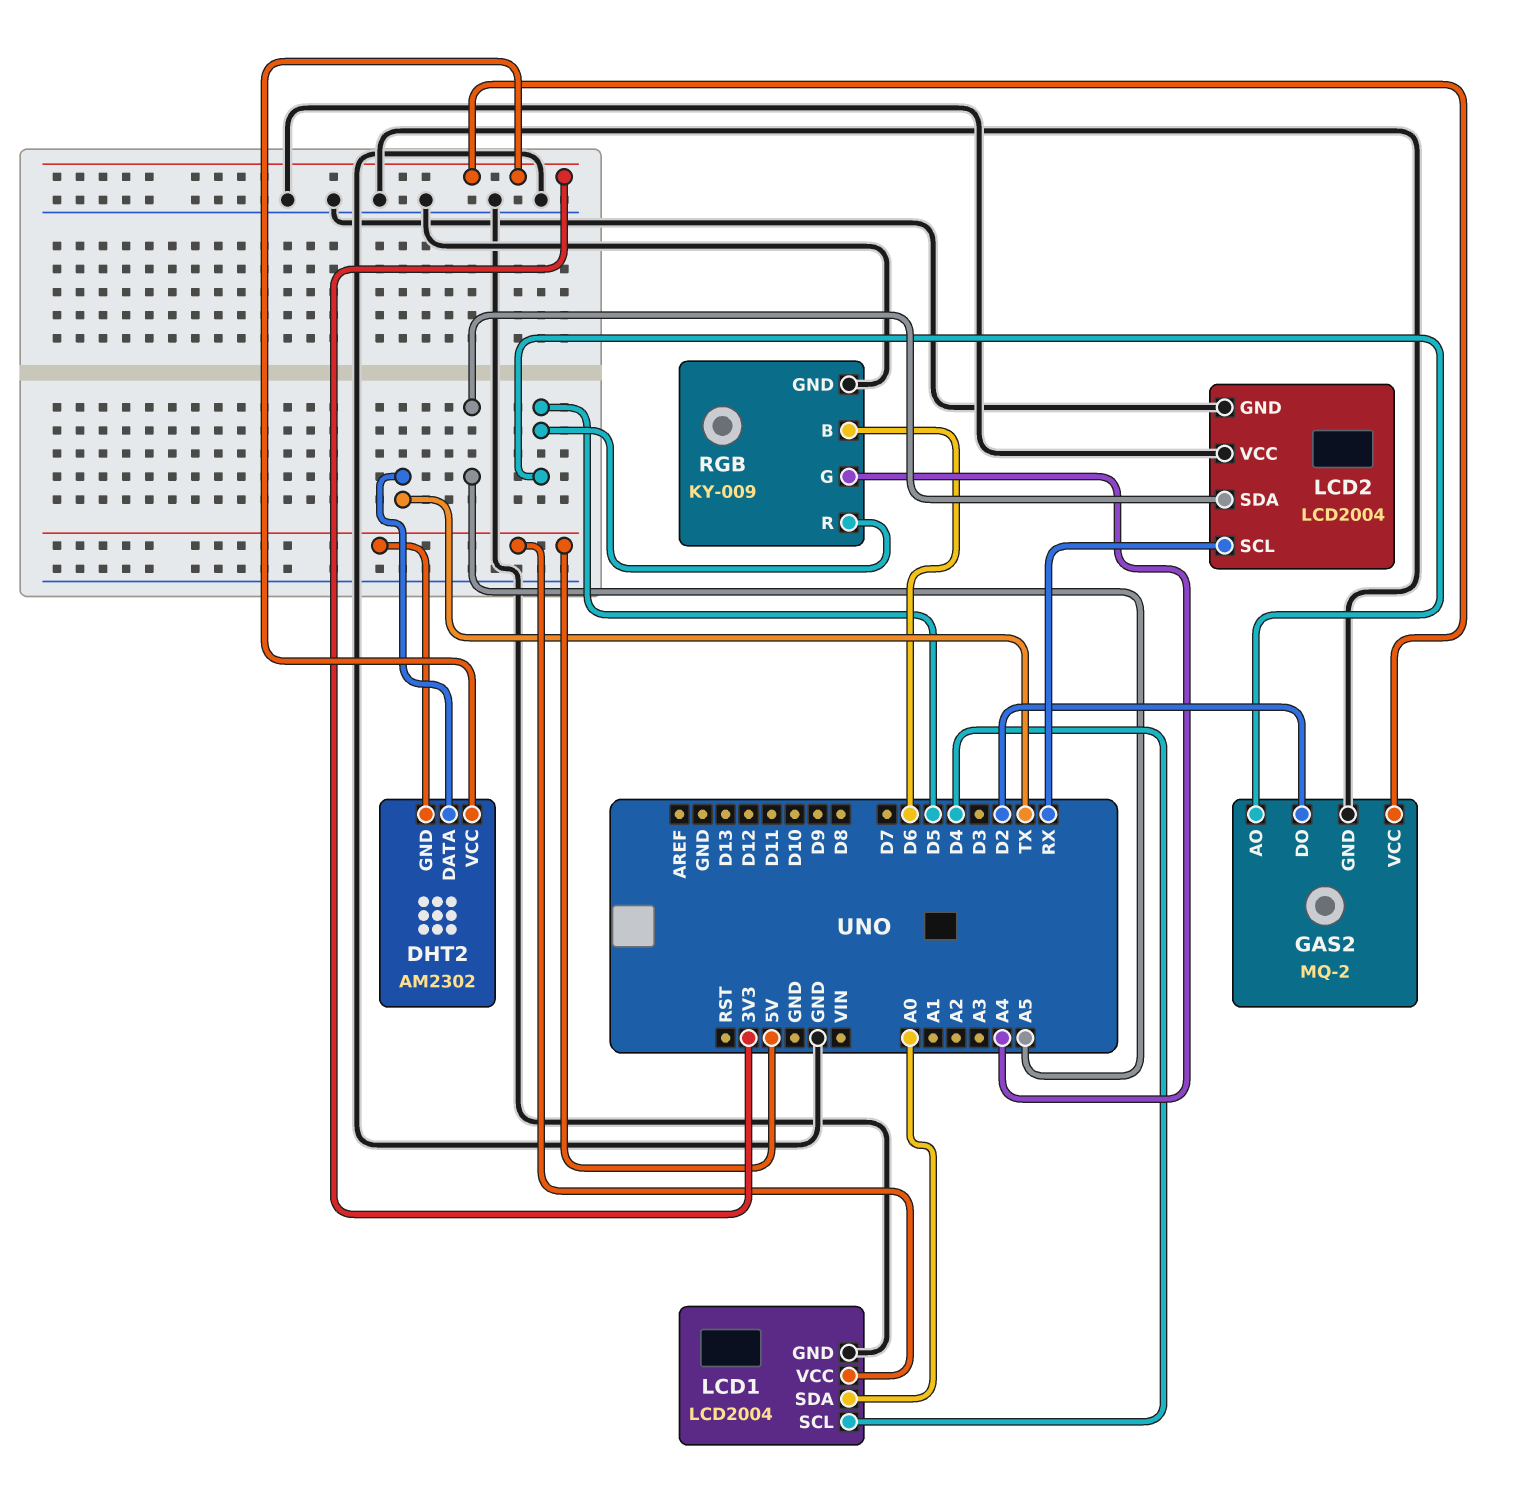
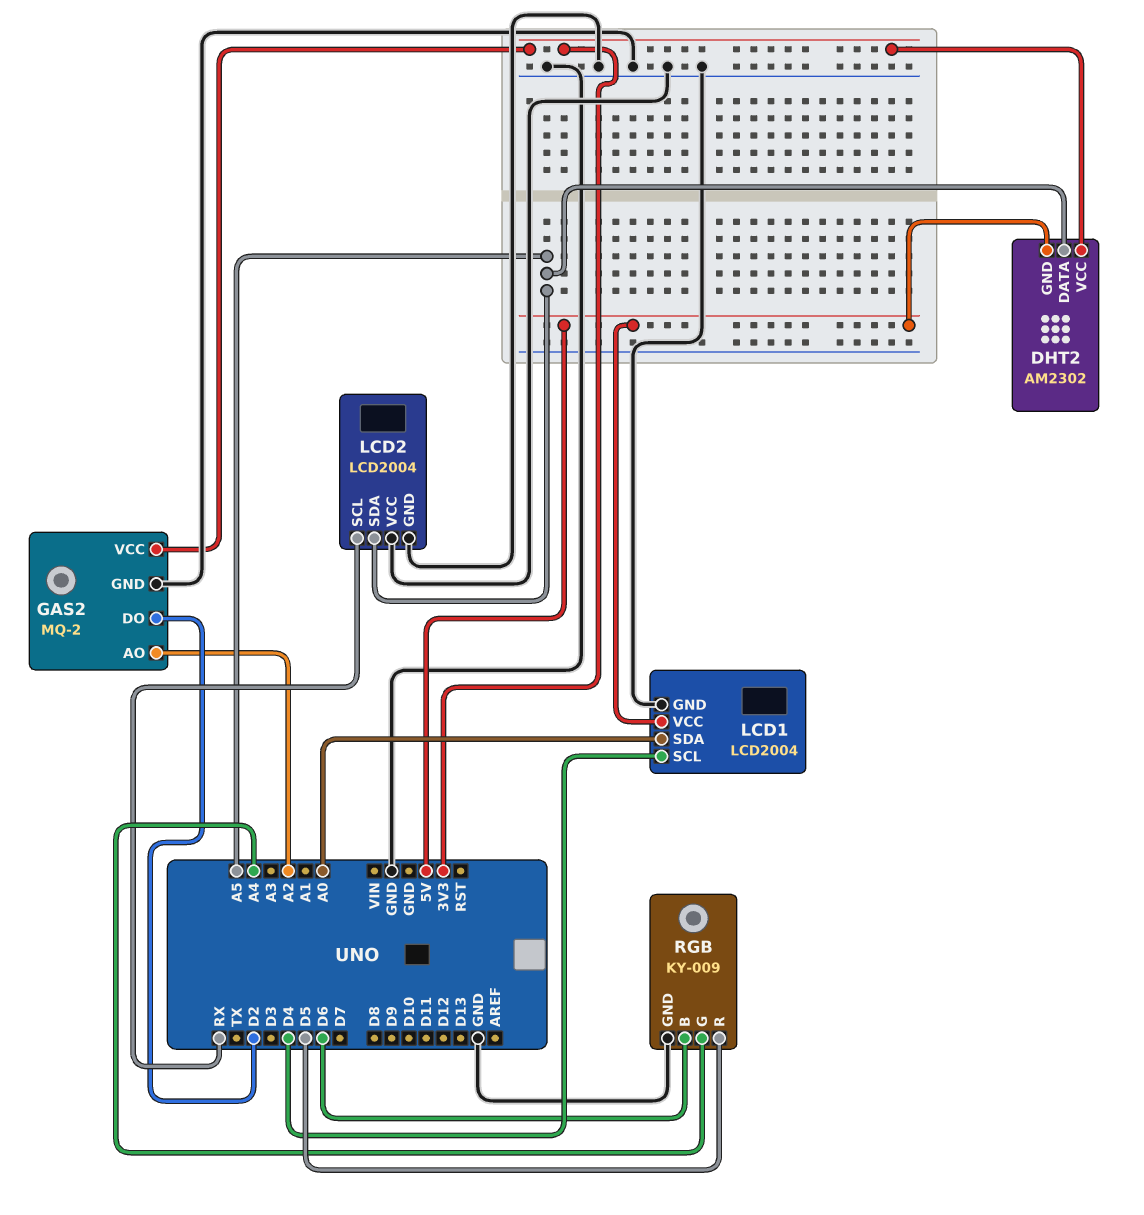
DHT2 pin DATA: TX -> A5
GAS2 pin AO: D5 -> A2

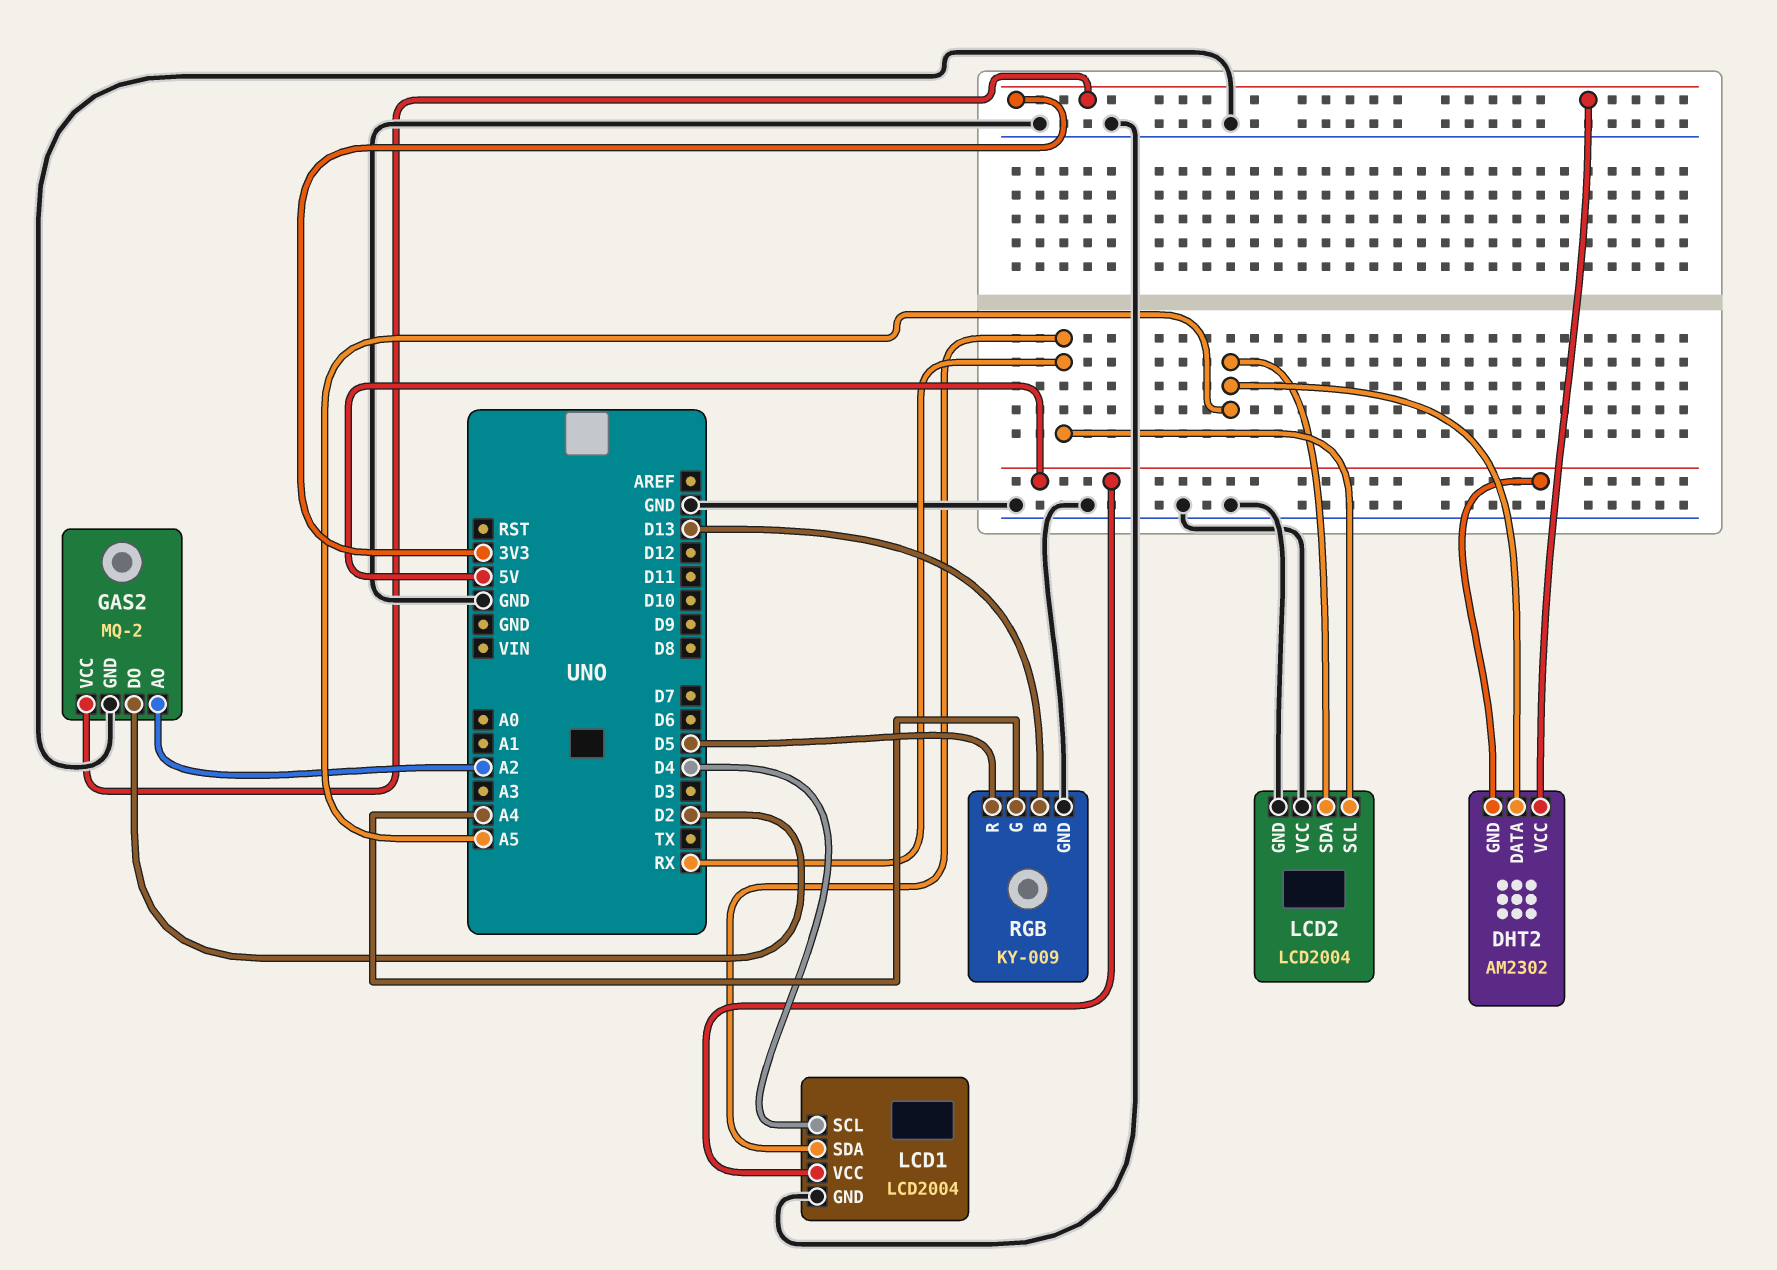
LCD1 pin SDA: A0 -> RX
RGB pin B: D6 -> D13

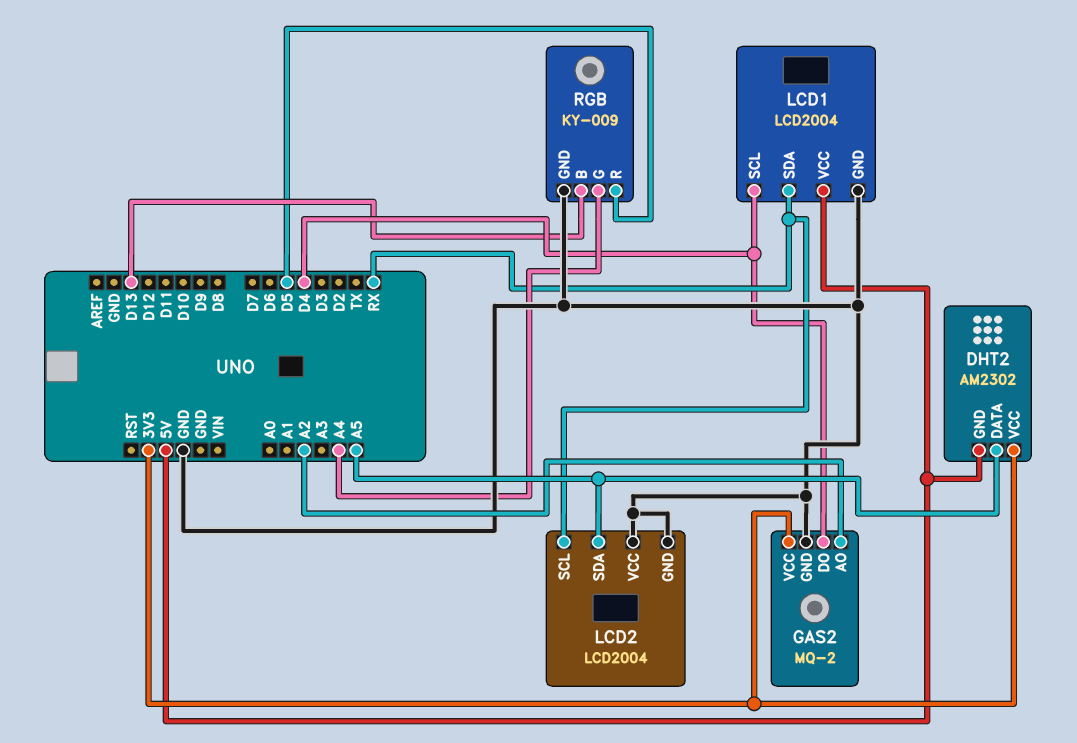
GAS2 pin DO: D2 -> D4

